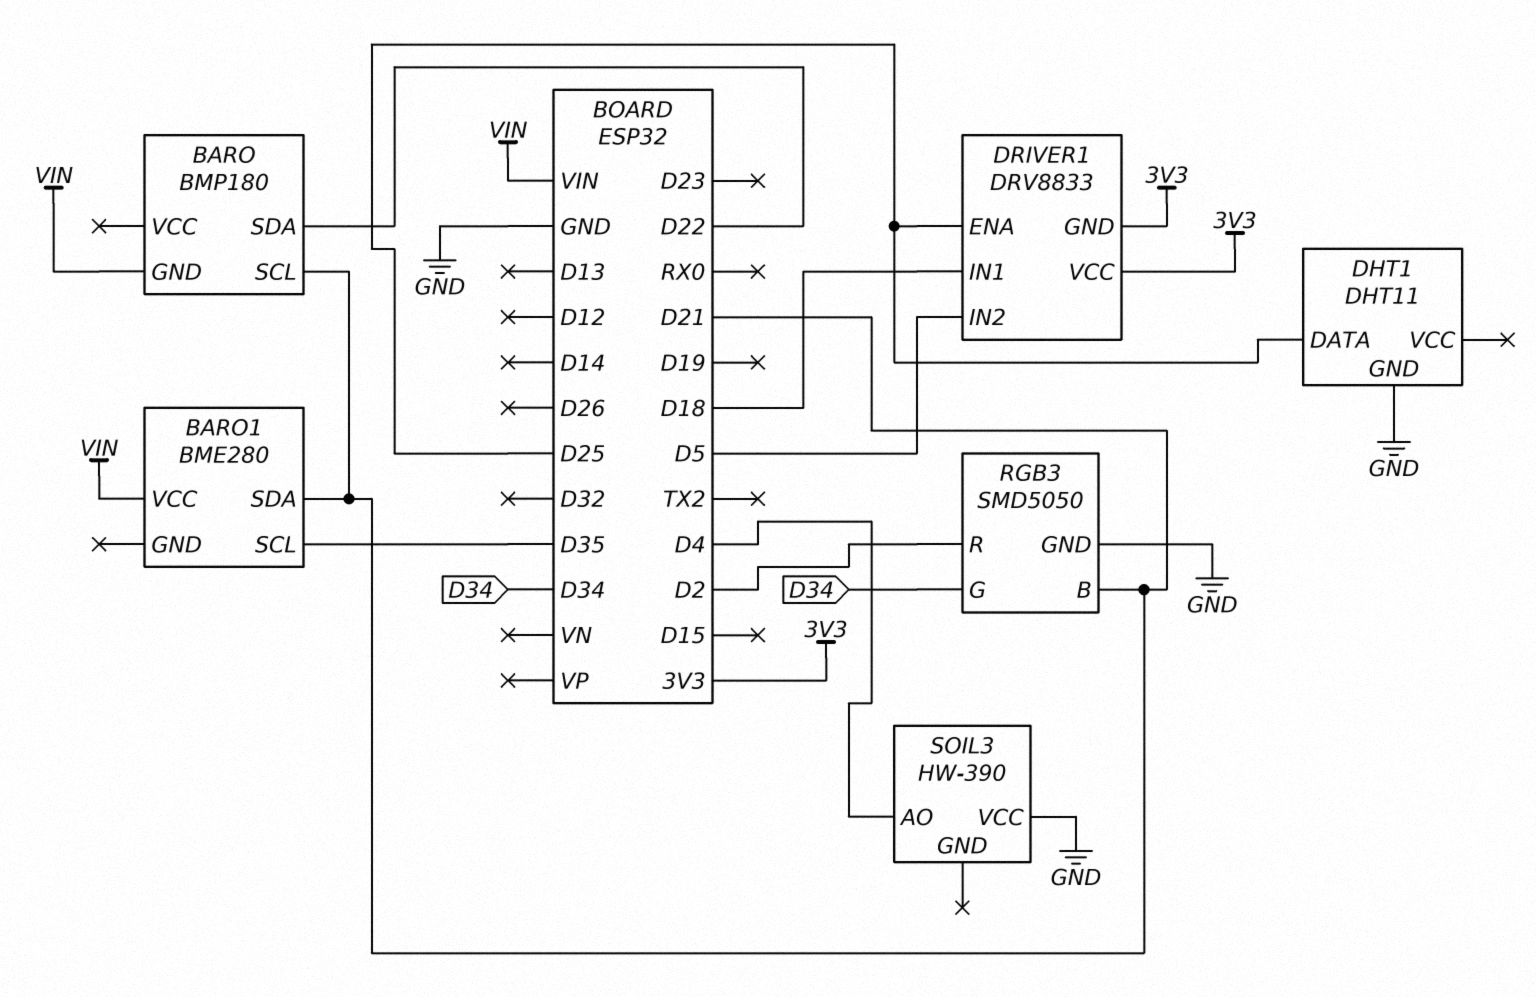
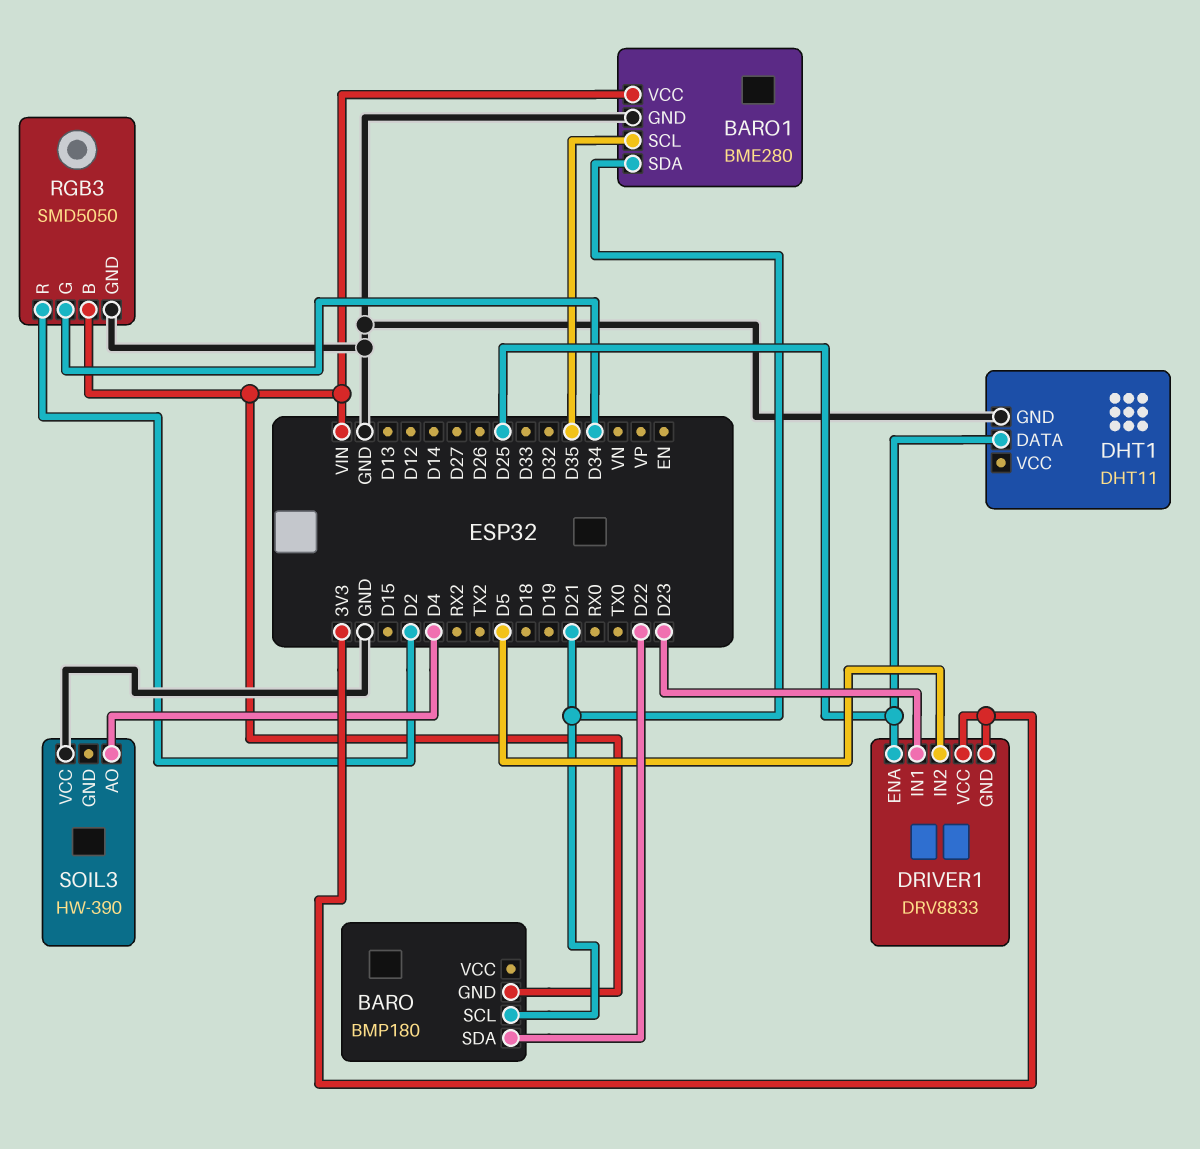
BARO1 pin GND: none -> GND
DRIVER1 pin IN1: D18 -> D23
RGB3 pin B: D21 -> VIN

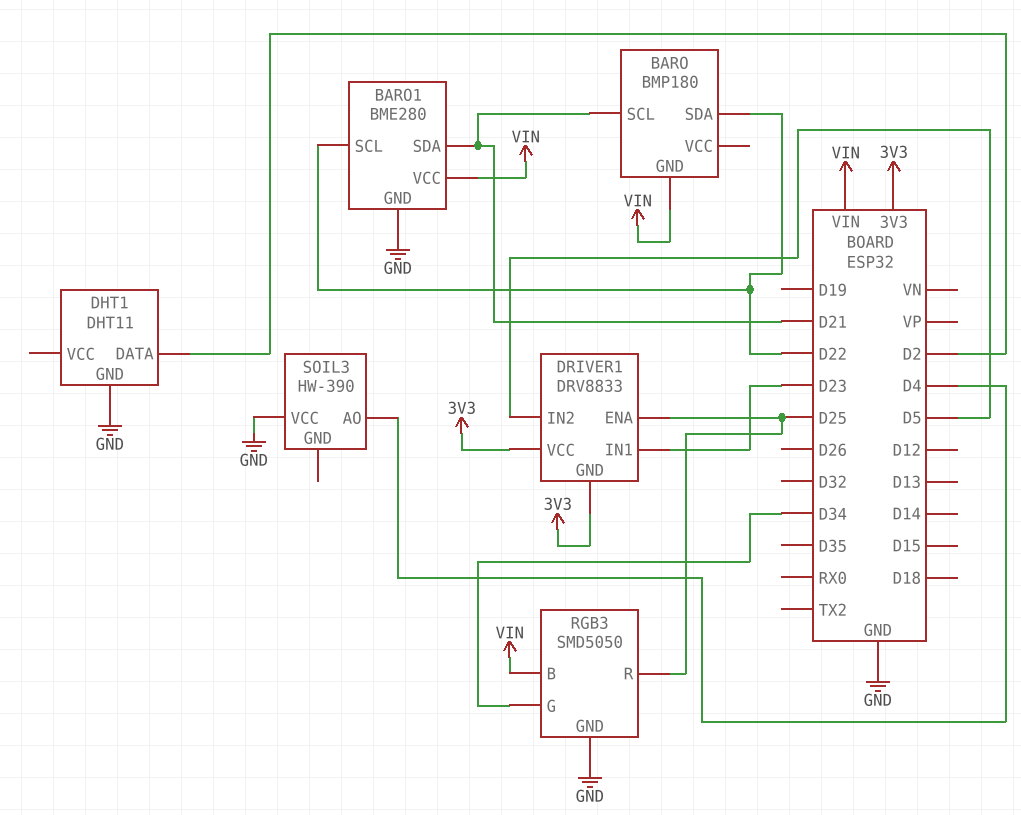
BARO1 pin SCL: D35 -> D22
DHT1 pin DATA: D25 -> D2
RGB3 pin R: D2 -> D25

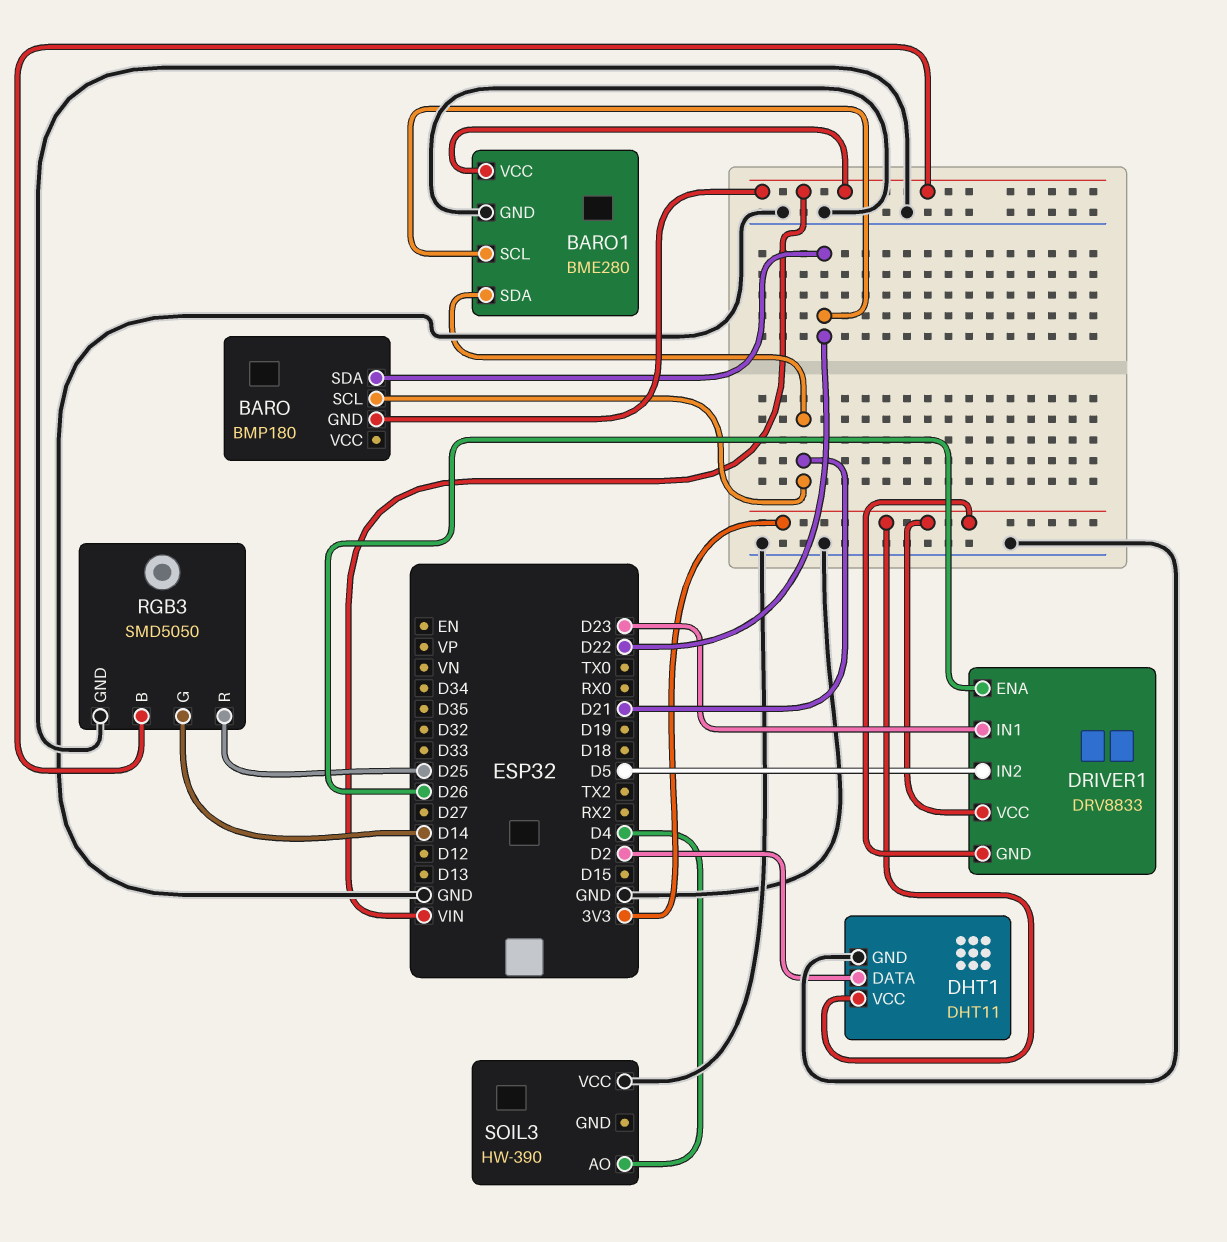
DHT1 pin VCC: none -> 3V3
DRIVER1 pin ENA: D25 -> D26
RGB3 pin G: D34 -> D14

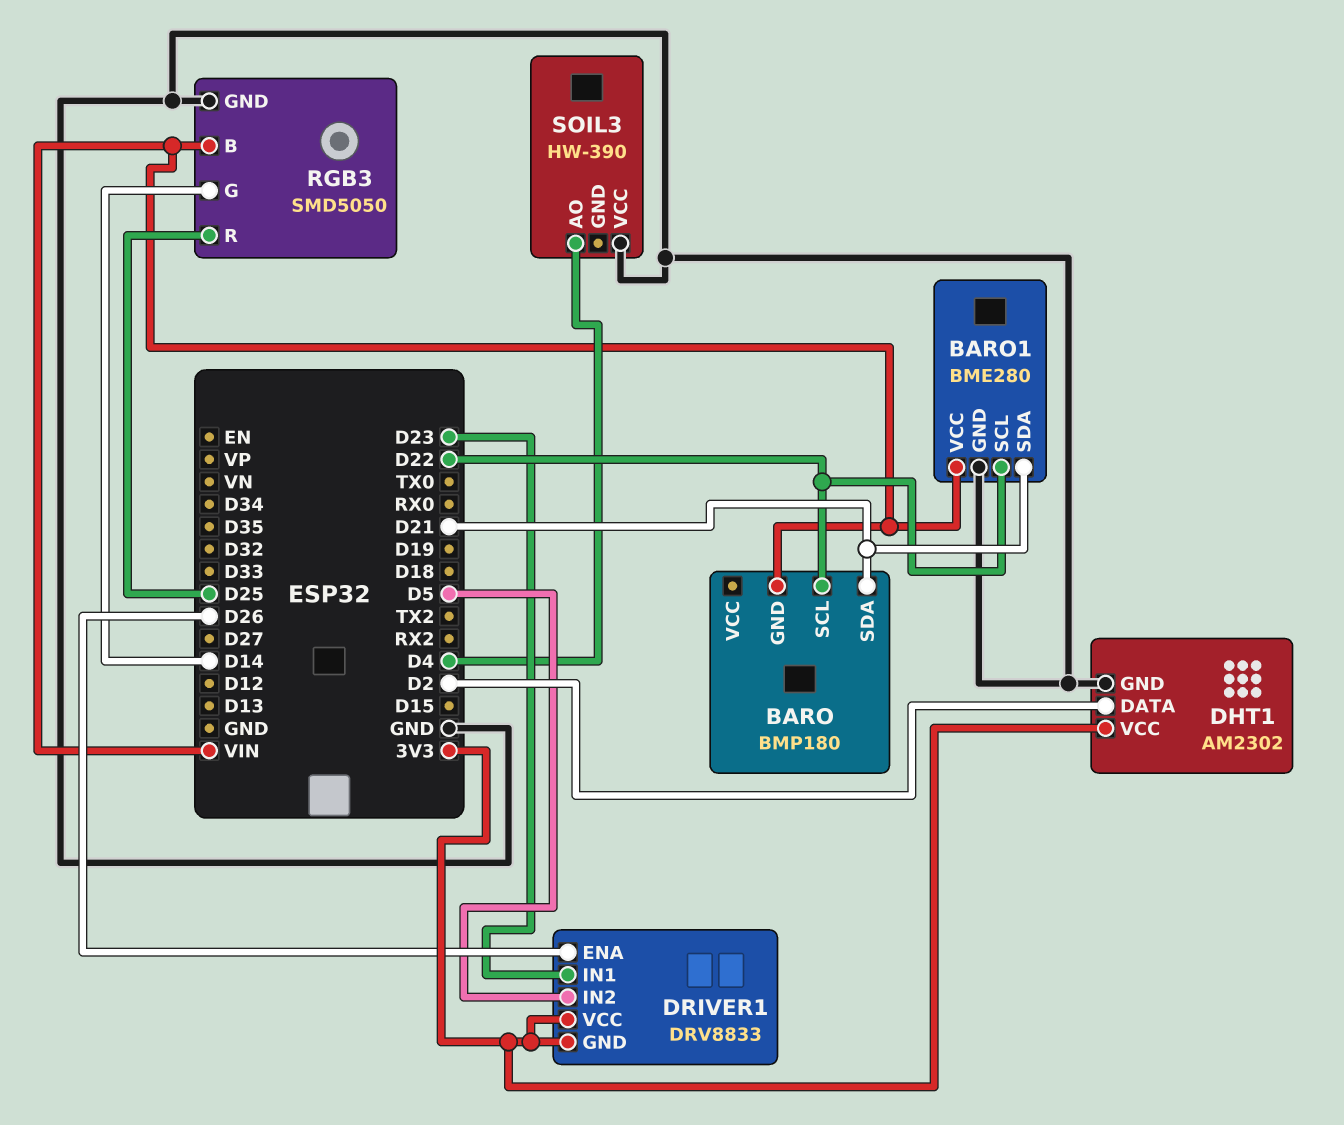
BARO pin SCL: D21 -> D22
BARO pin SDA: D22 -> D21
DHT1: DHT11 -> AM2302

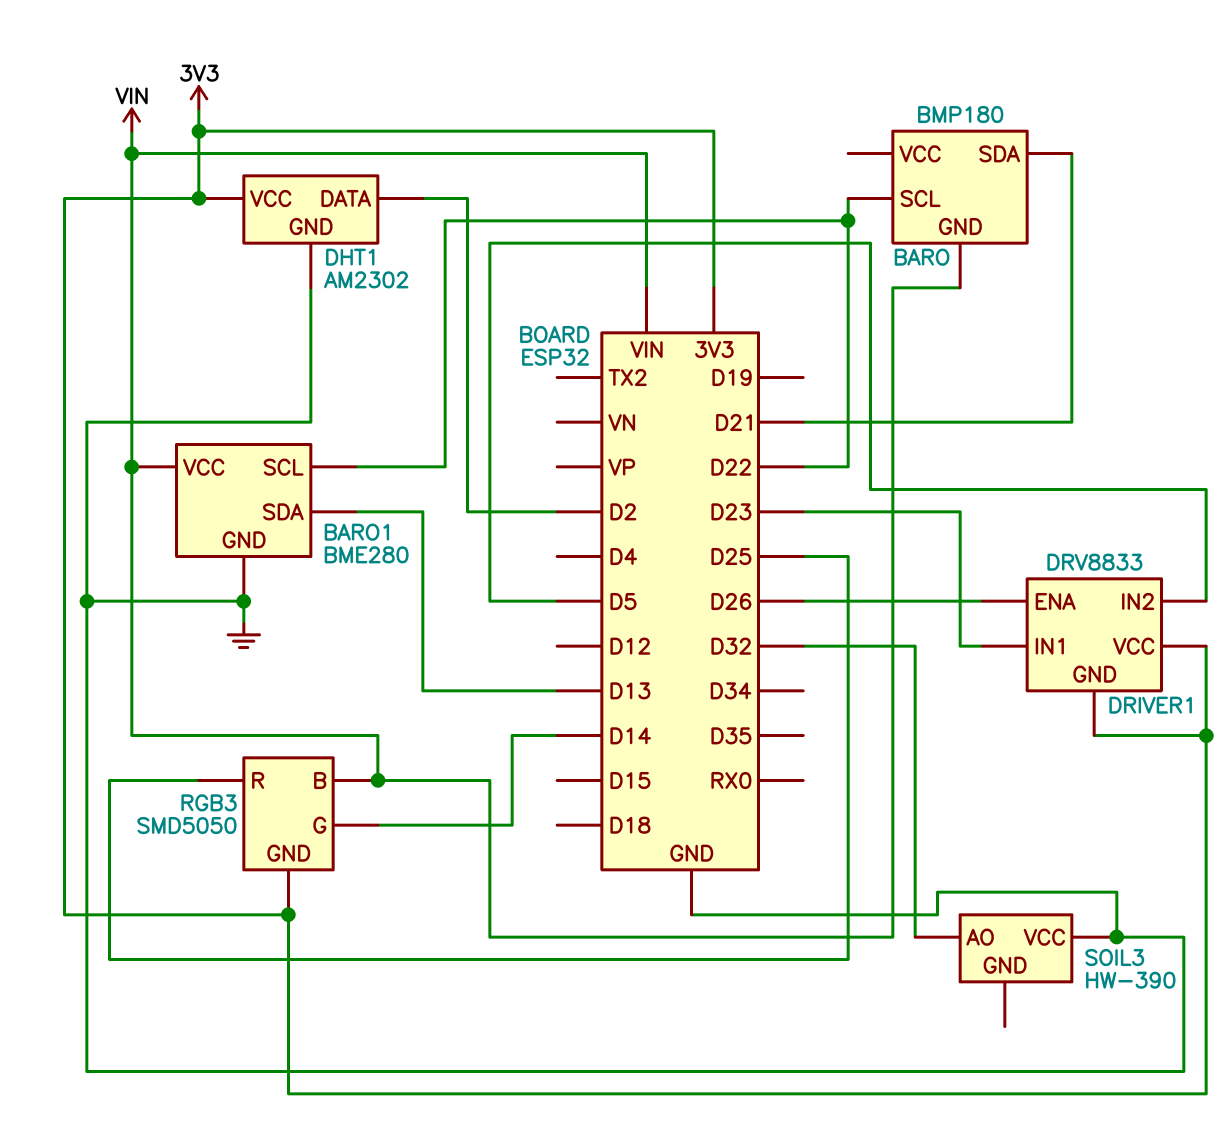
BARO1 pin SDA: D21 -> D13
RGB3 pin GND: GND -> 3V3
SOIL3 pin AO: D4 -> D32

